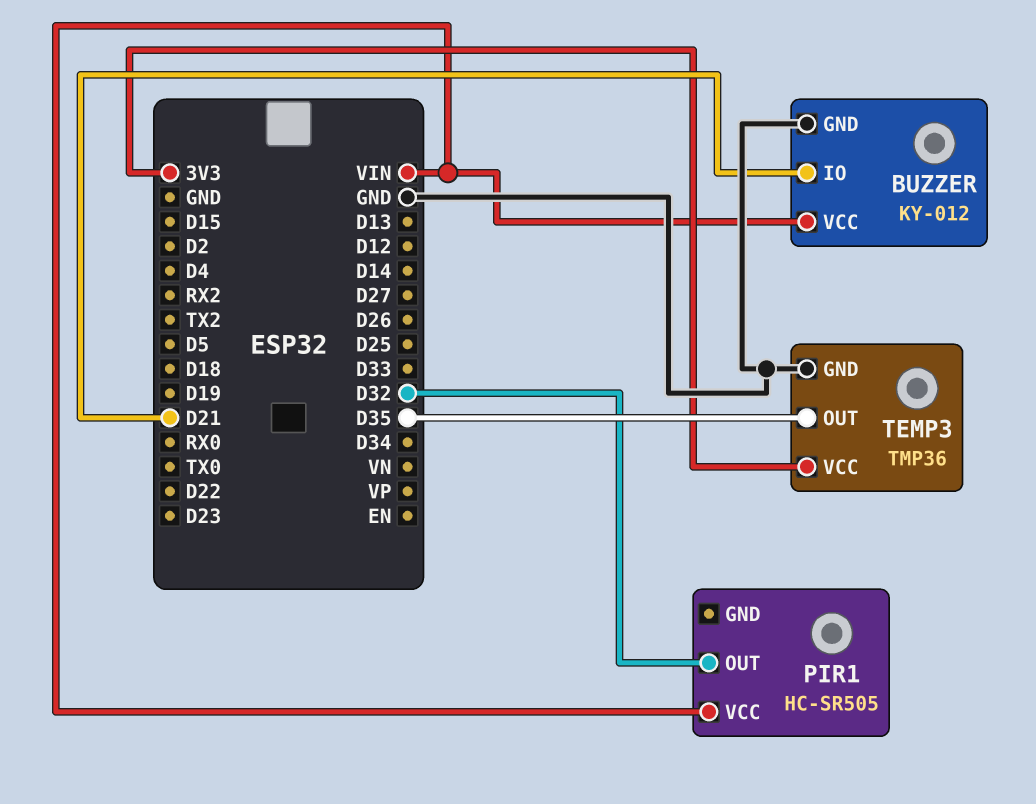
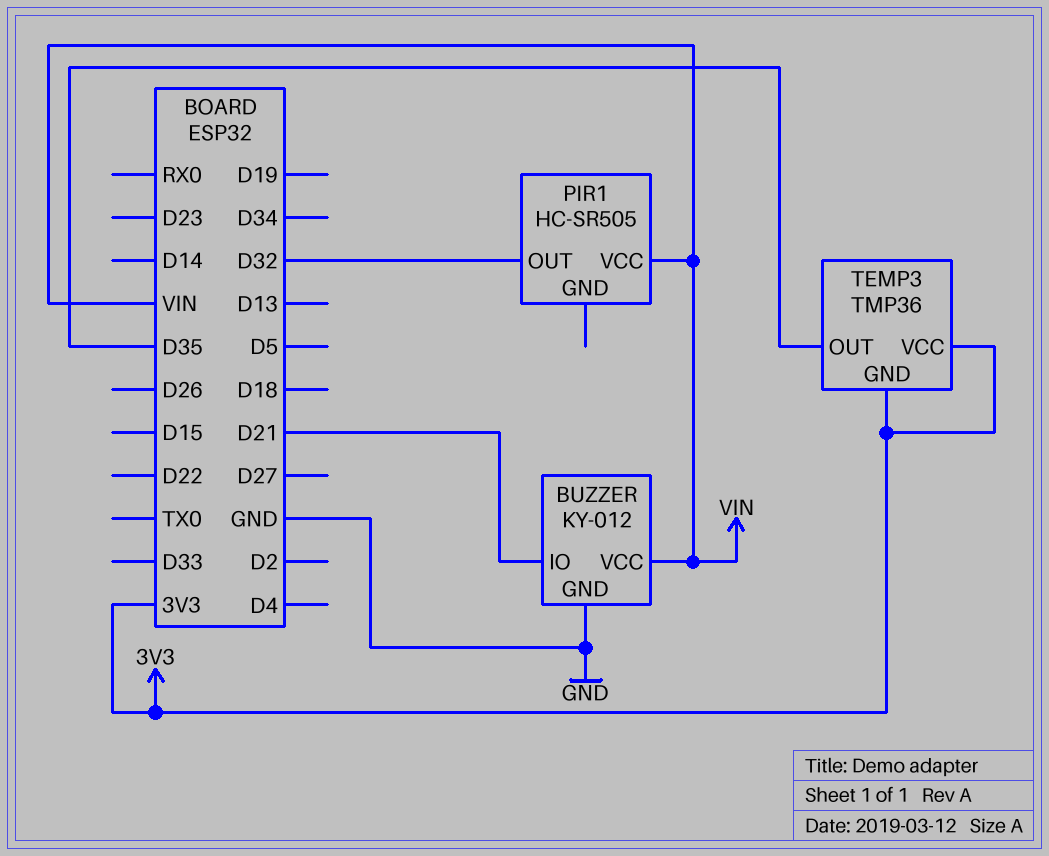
TEMP3 pin GND: GND -> 3V3

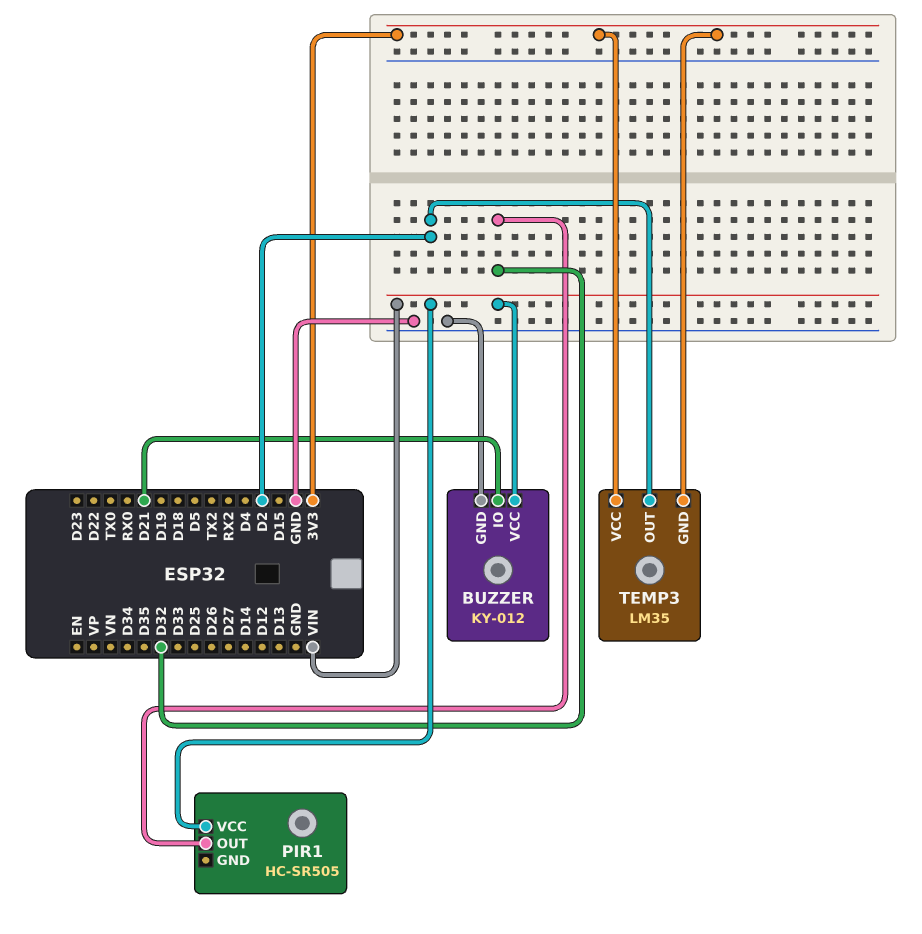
TEMP3: TMP36 -> LM35
TEMP3 pin OUT: D35 -> D2

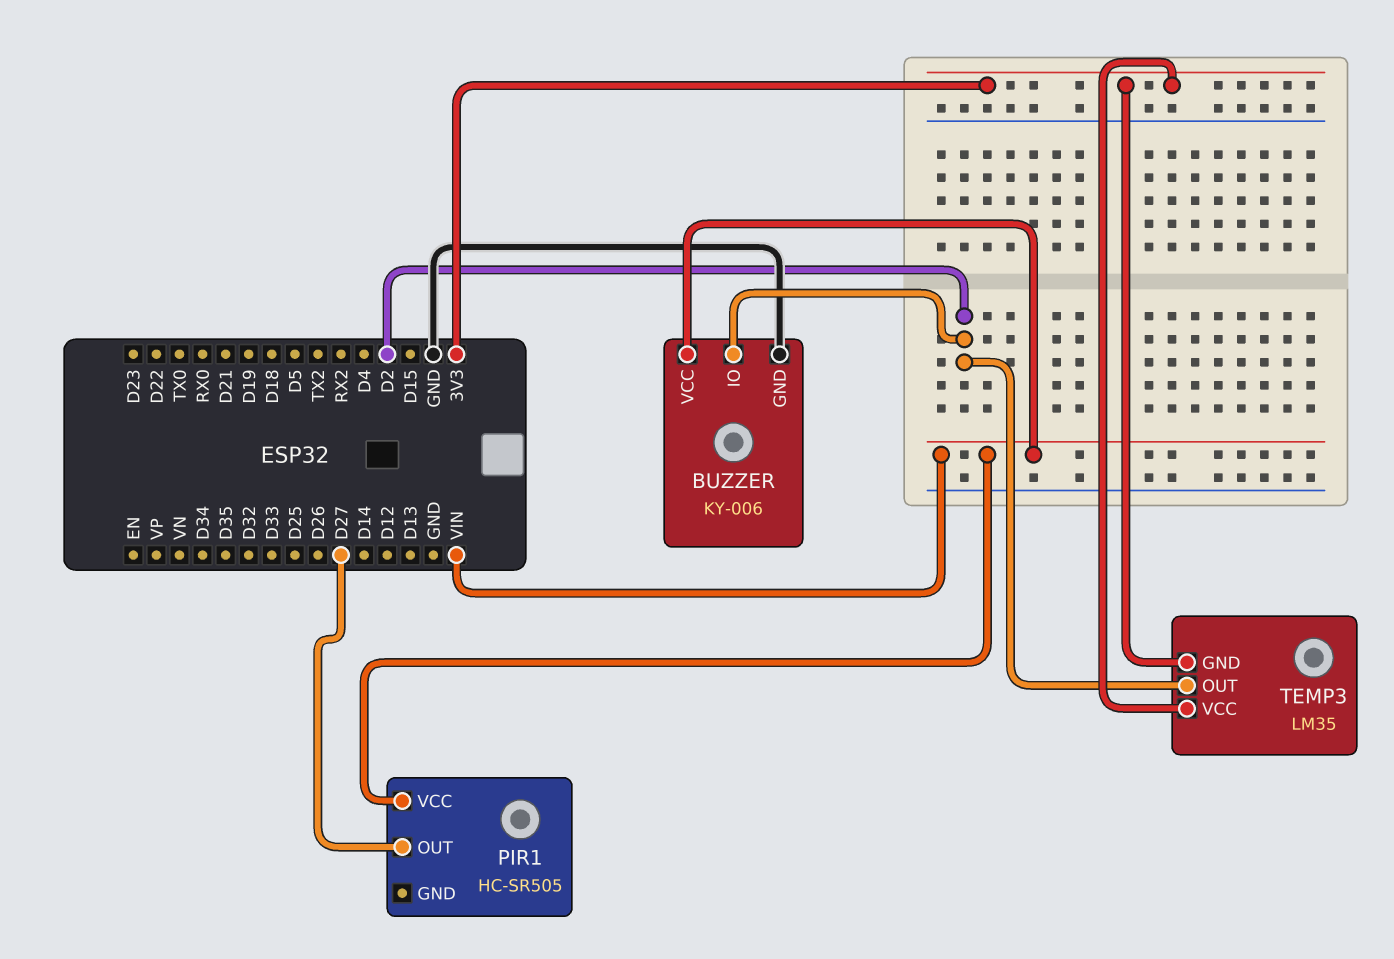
BUZZER: KY-012 -> KY-006
BUZZER pin IO: D21 -> D2
PIR1 pin OUT: D32 -> D27

